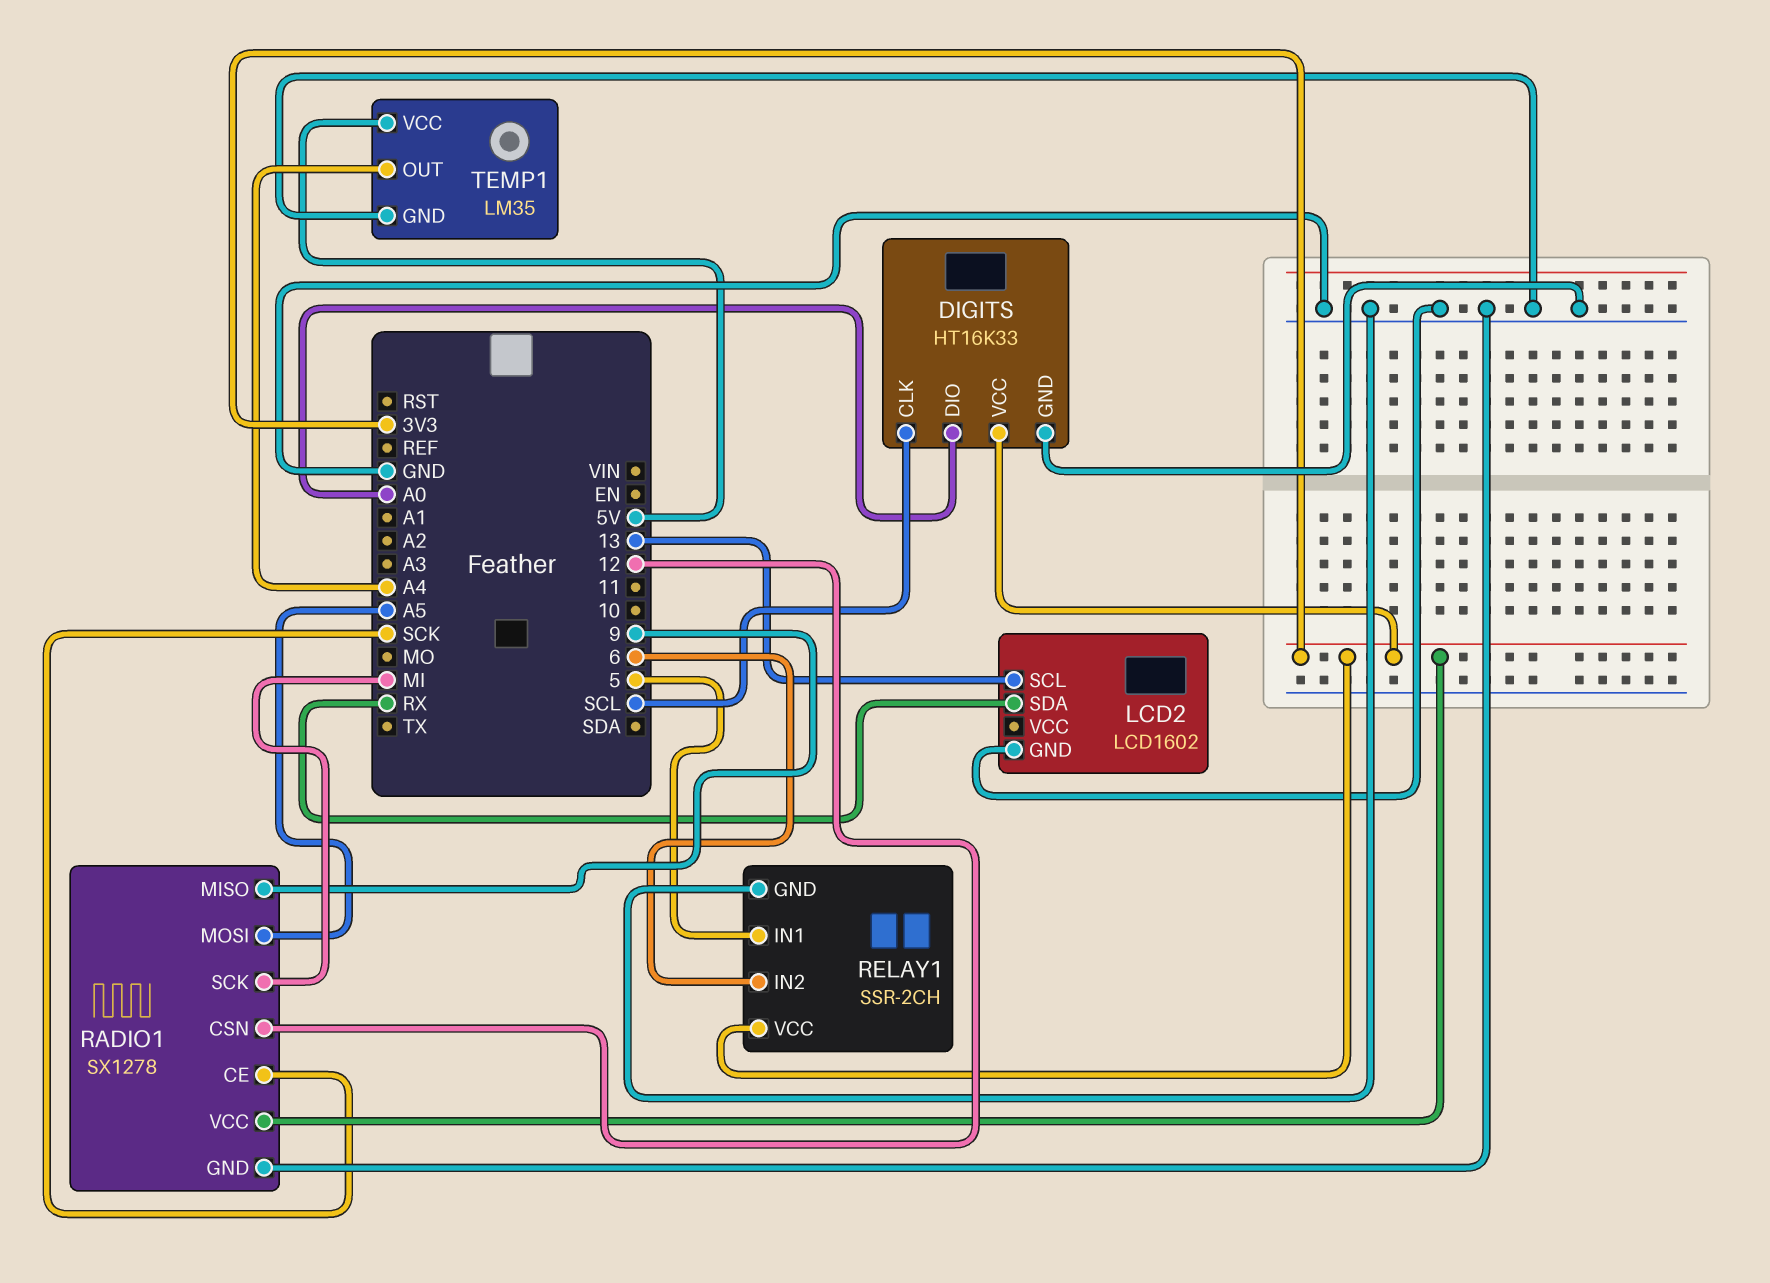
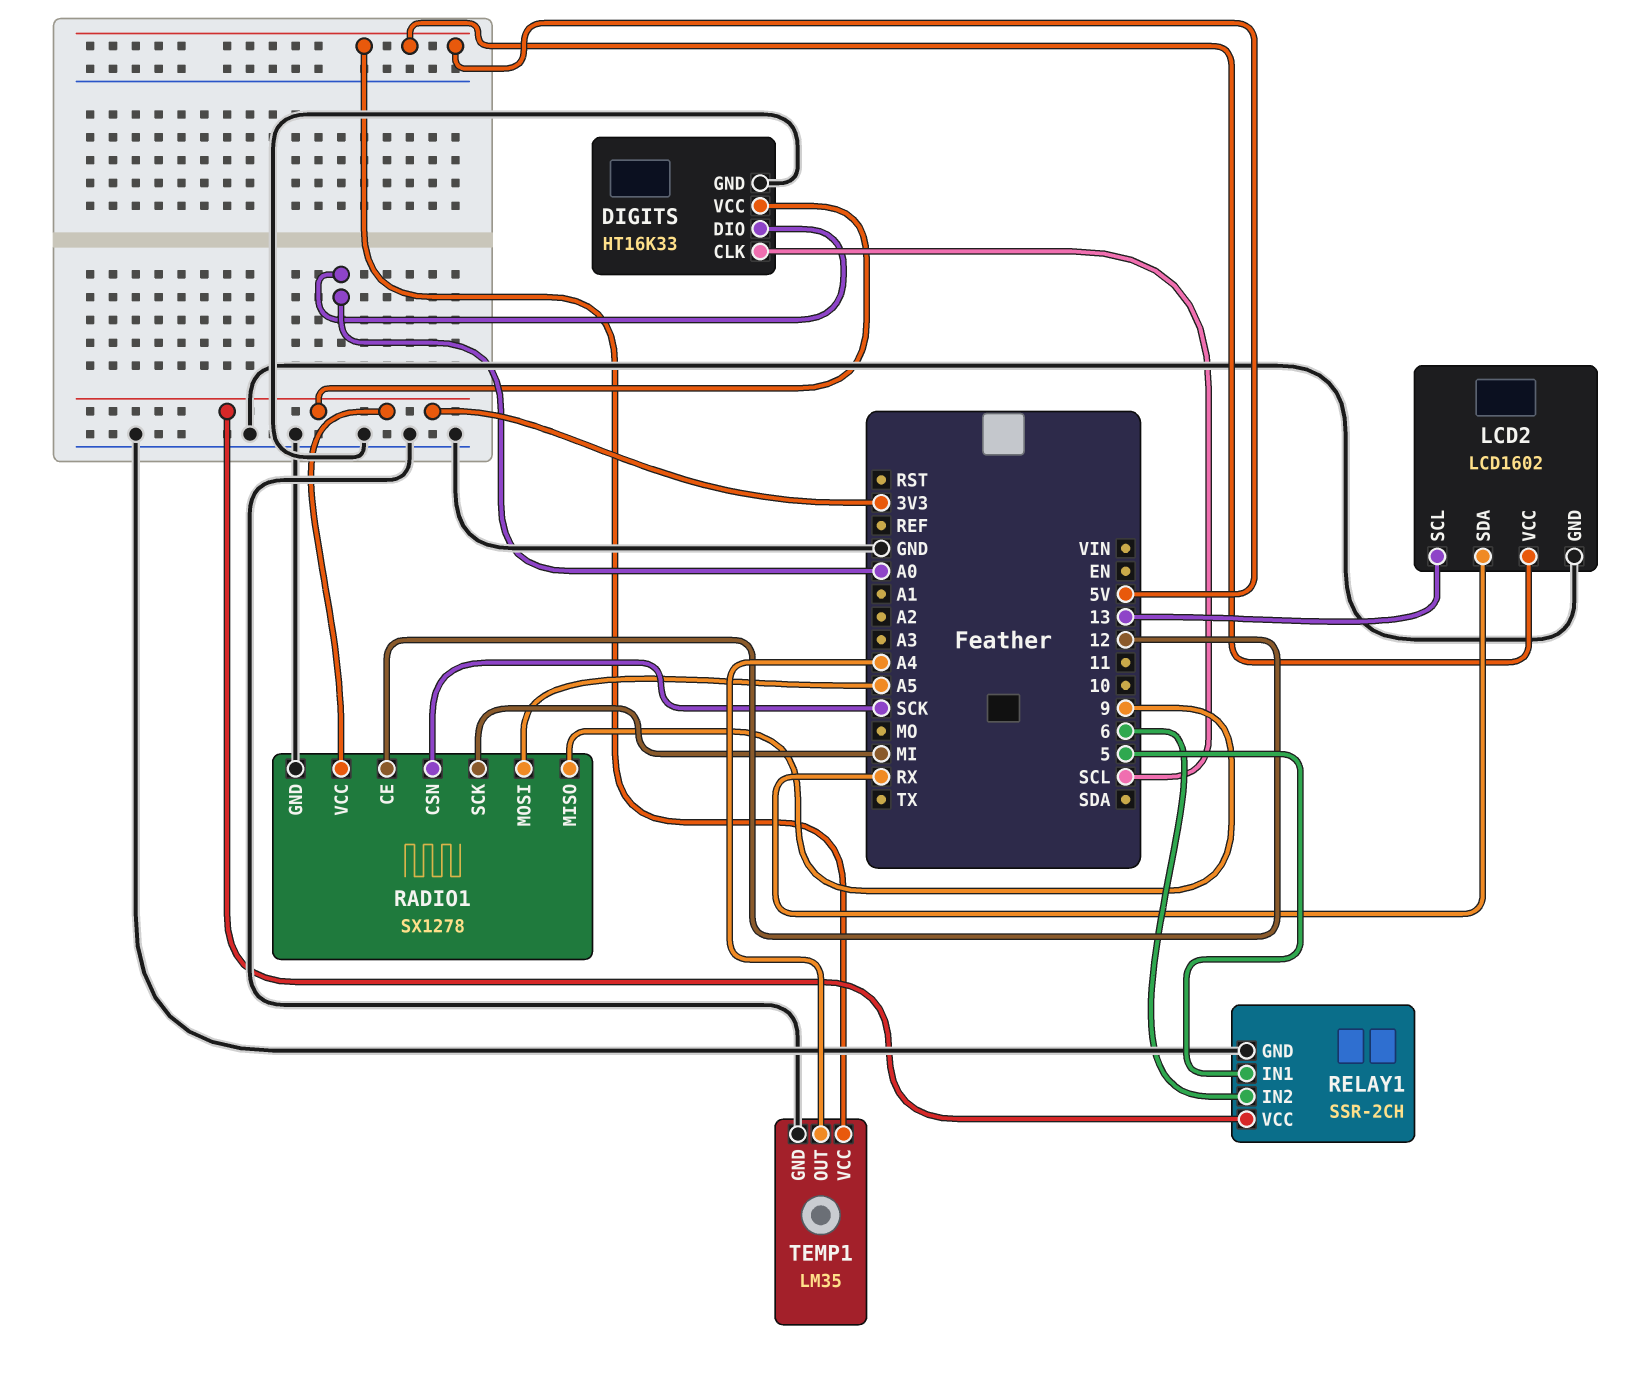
LCD2 pin VCC: none -> 5V
RADIO1 pin CE: SCK -> 12
RADIO1 pin CSN: 12 -> SCK

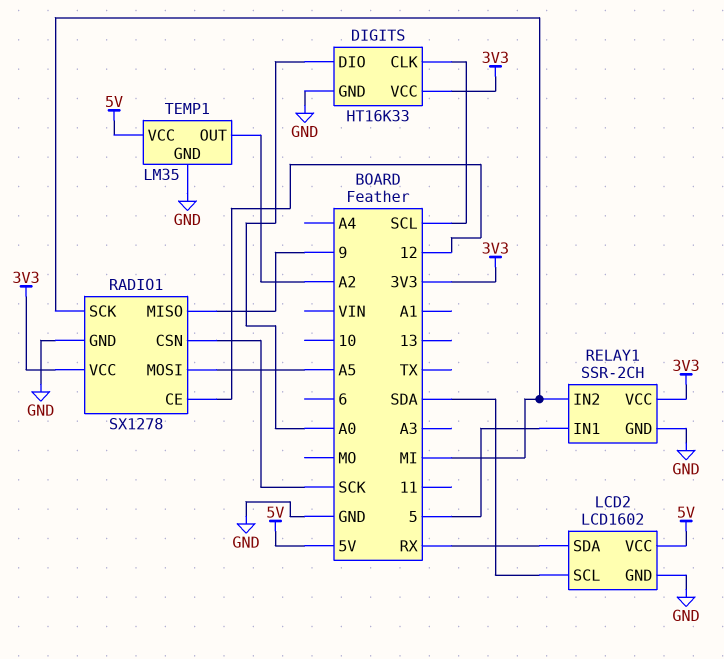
LCD2 pin SCL: 13 -> SDA
RELAY1 pin IN2: 6 -> MI
TEMP1 pin OUT: A4 -> A2

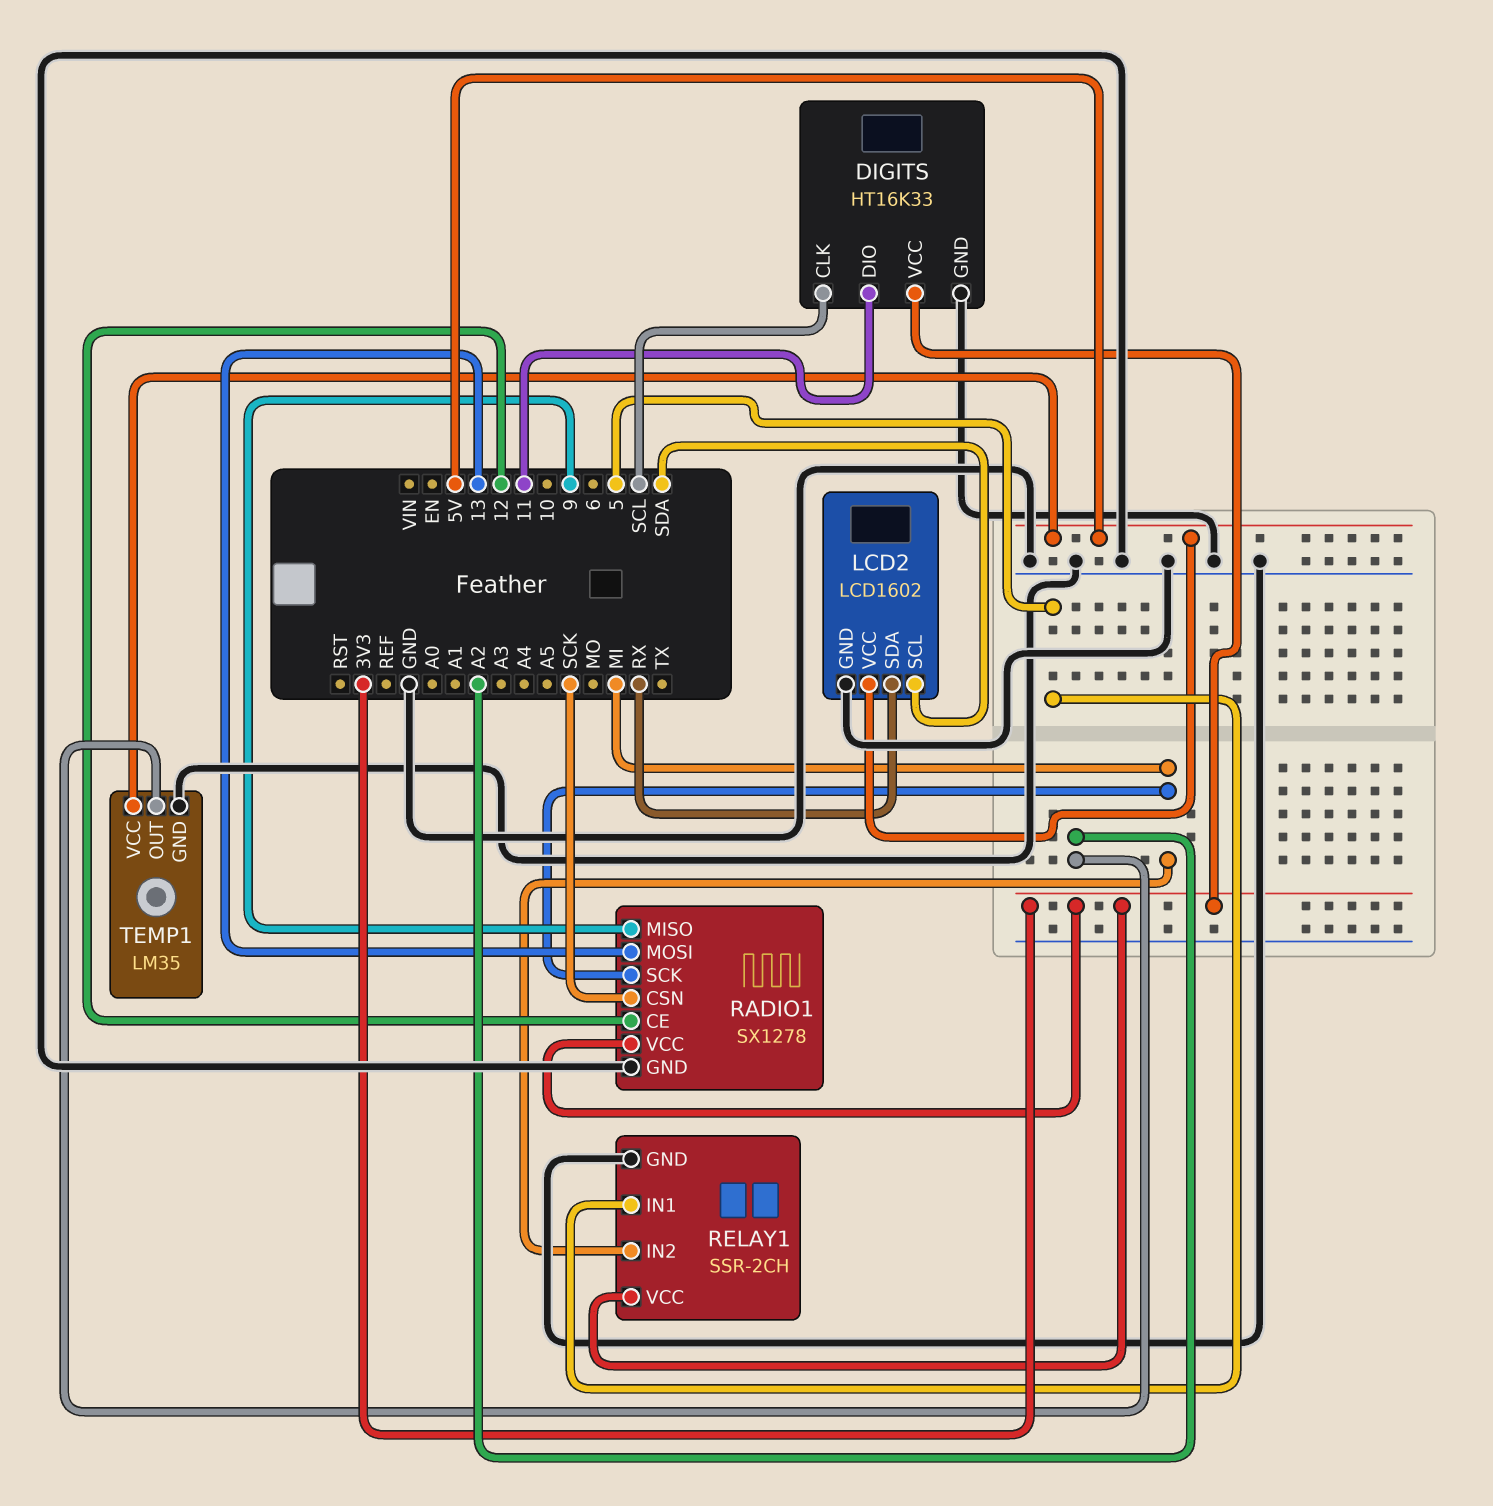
DIGITS pin DIO: A0 -> 11
RADIO1 pin MOSI: A5 -> 13

